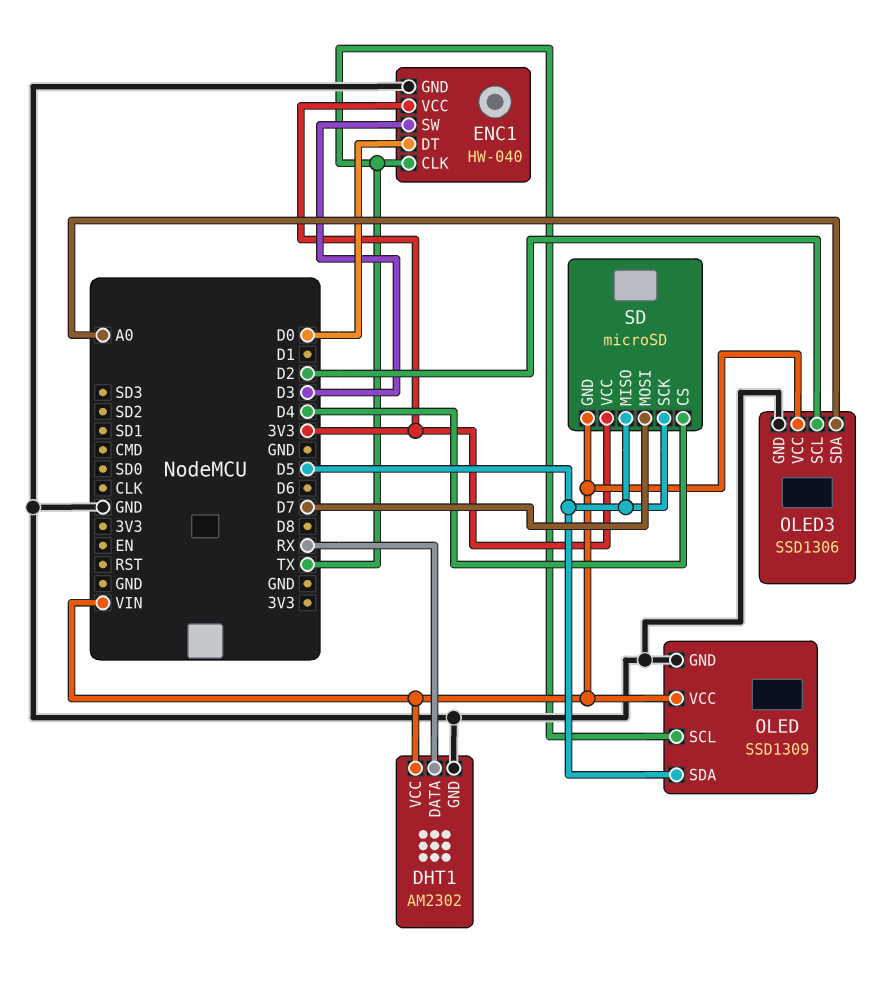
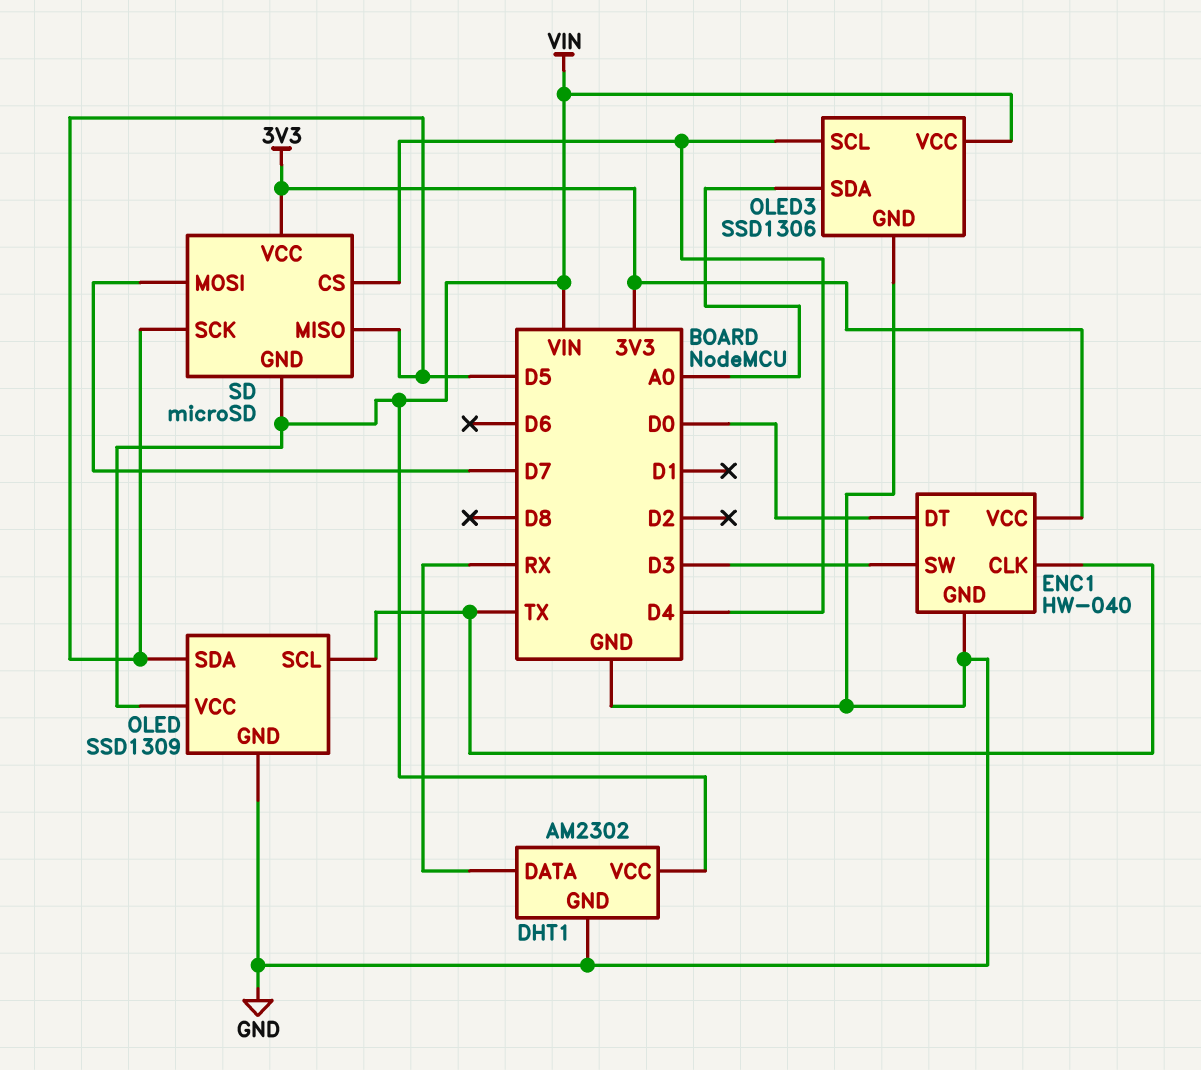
OLED3 pin SCL: D2 -> D4

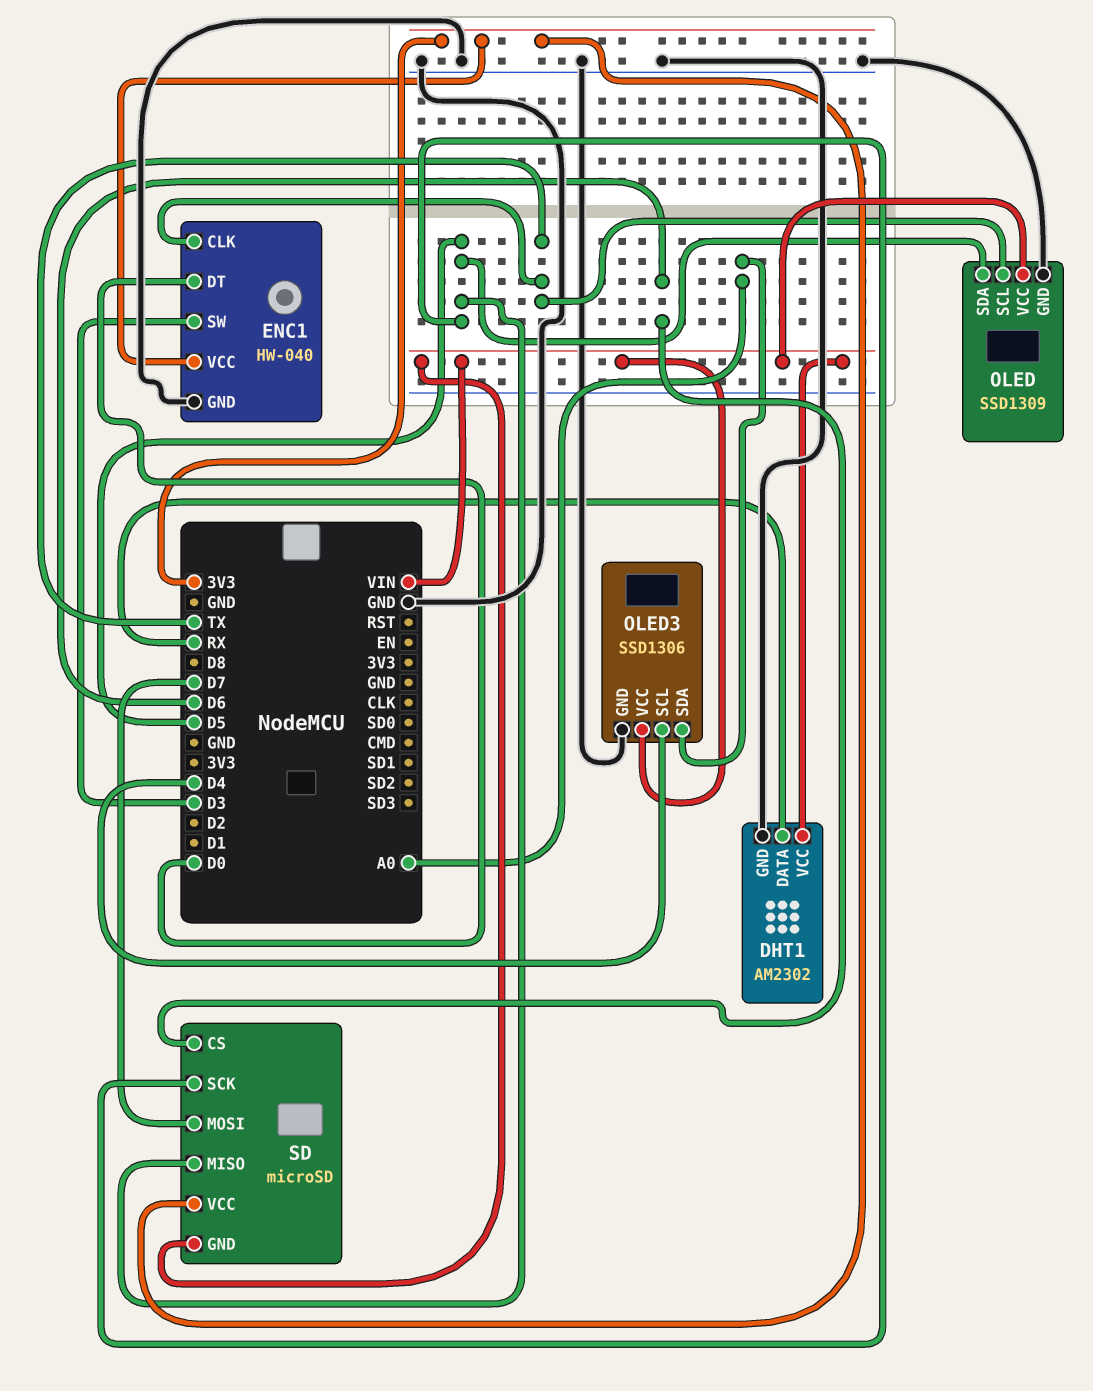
SD pin CS: D4 -> D6

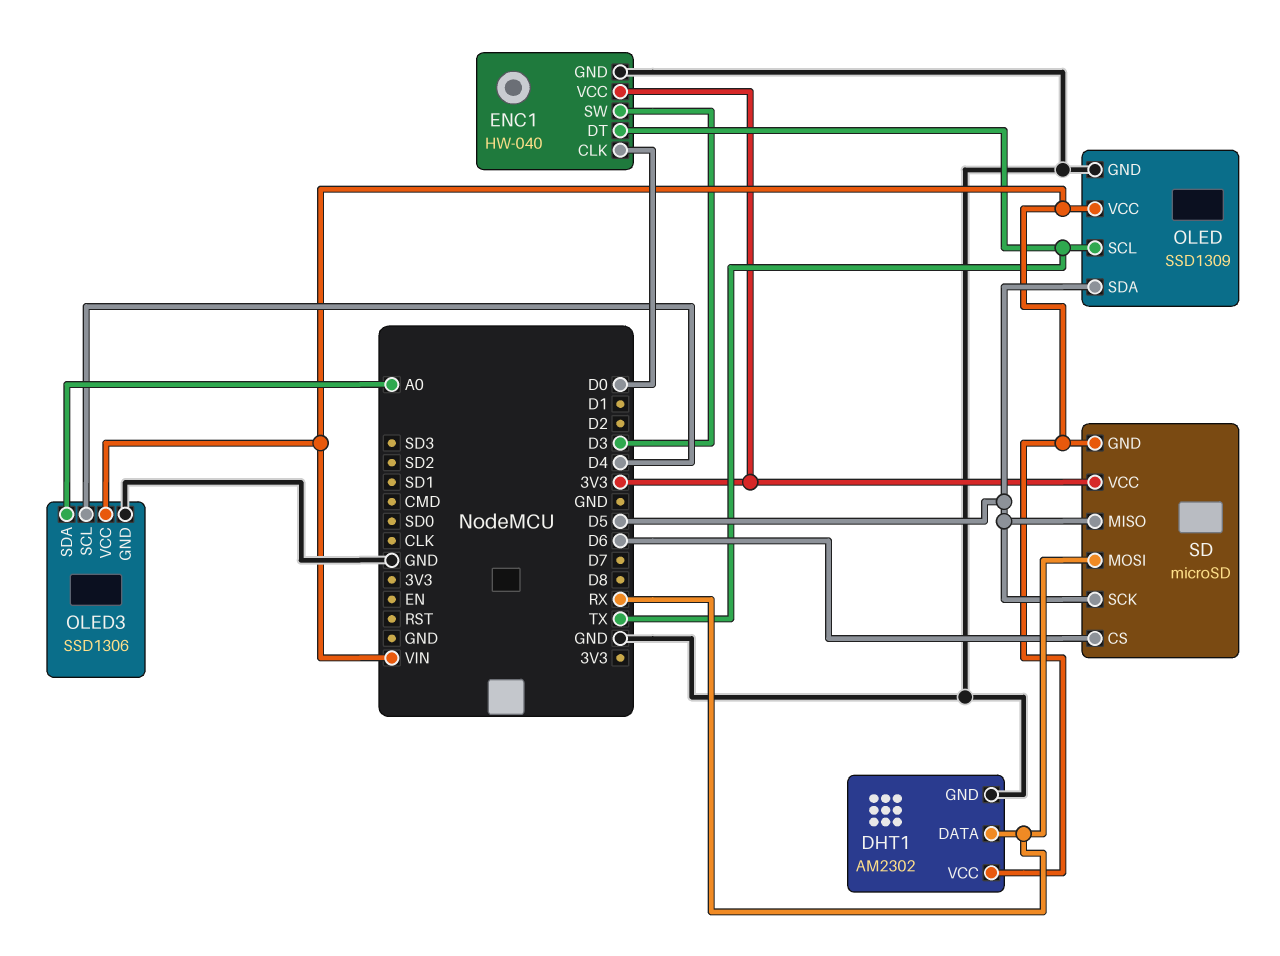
ENC1 pin CLK: TX -> D0
ENC1 pin DT: D0 -> TX
SD pin MOSI: D7 -> RX

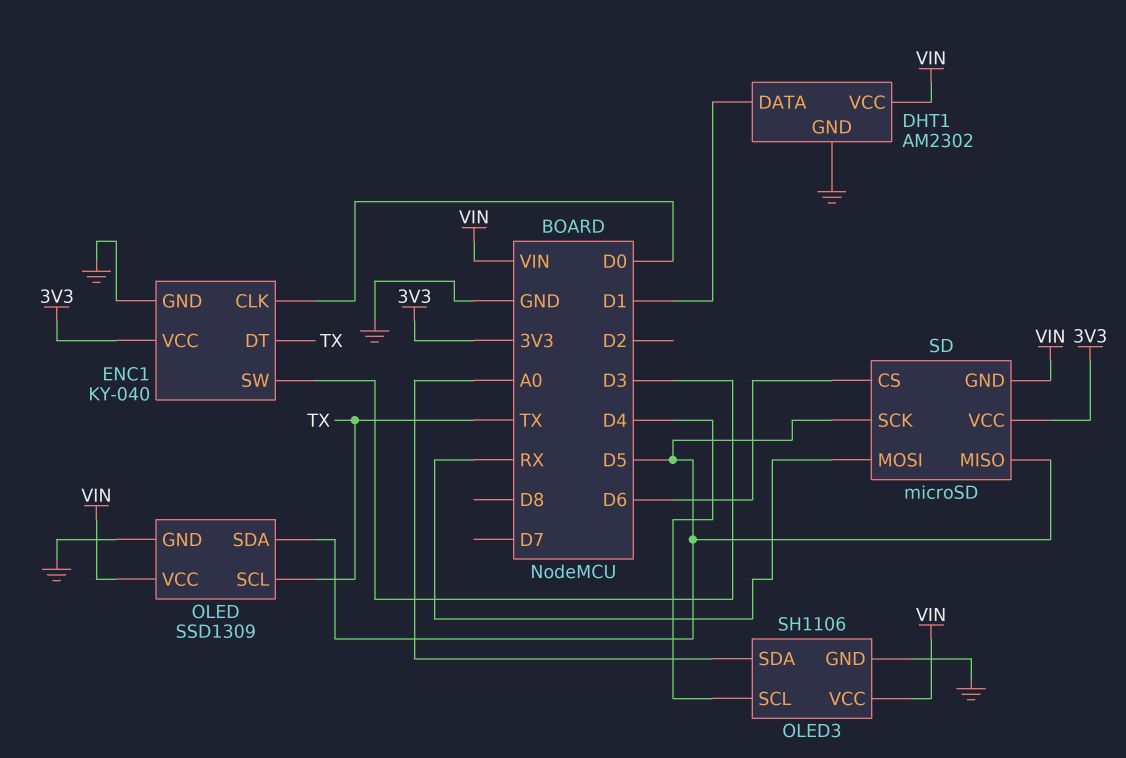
DHT1 pin DATA: RX -> D1
ENC1: HW-040 -> KY-040
OLED3: SSD1306 -> SH1106

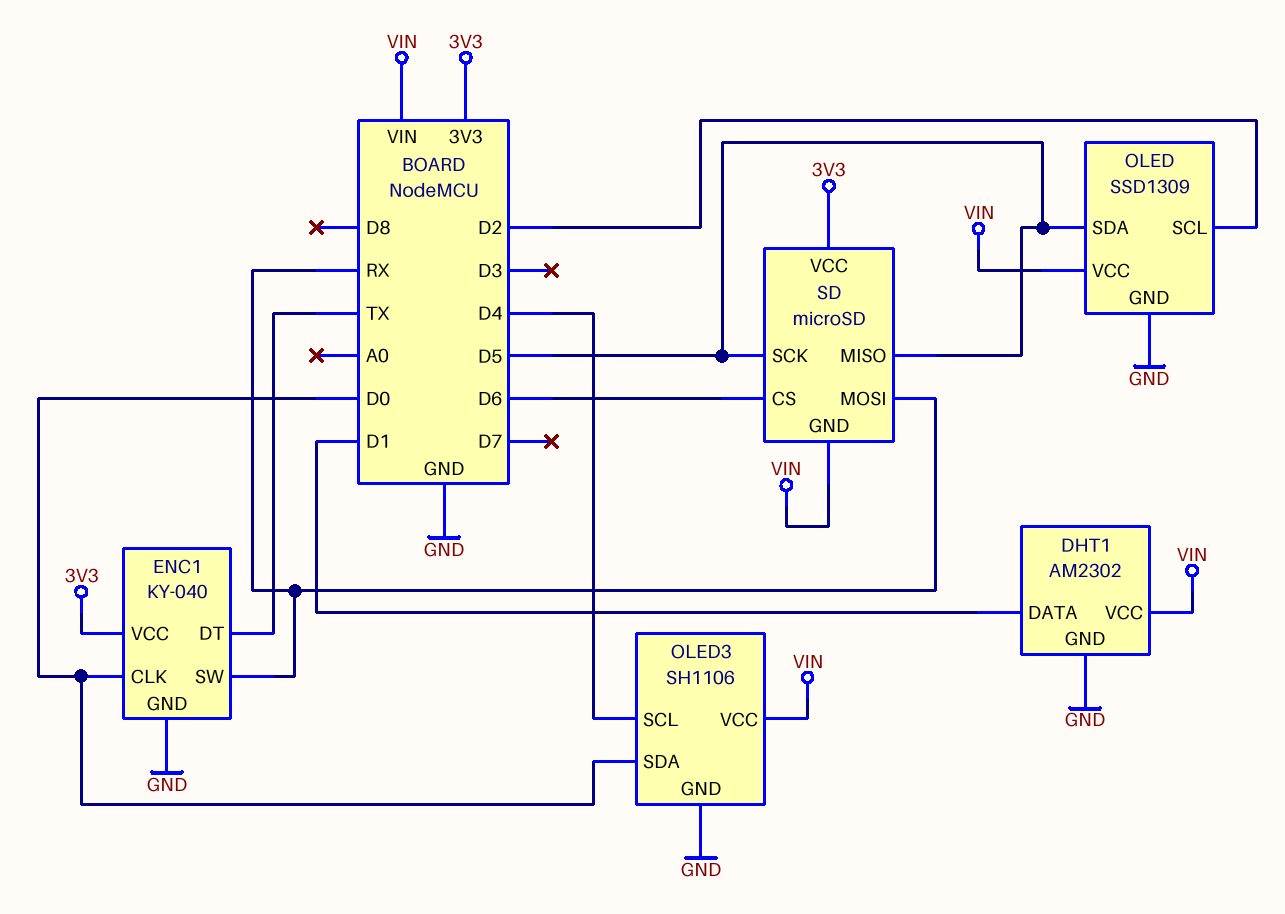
ENC1 pin SW: D3 -> RX
OLED pin SCL: TX -> D2
OLED3 pin SDA: A0 -> D0

